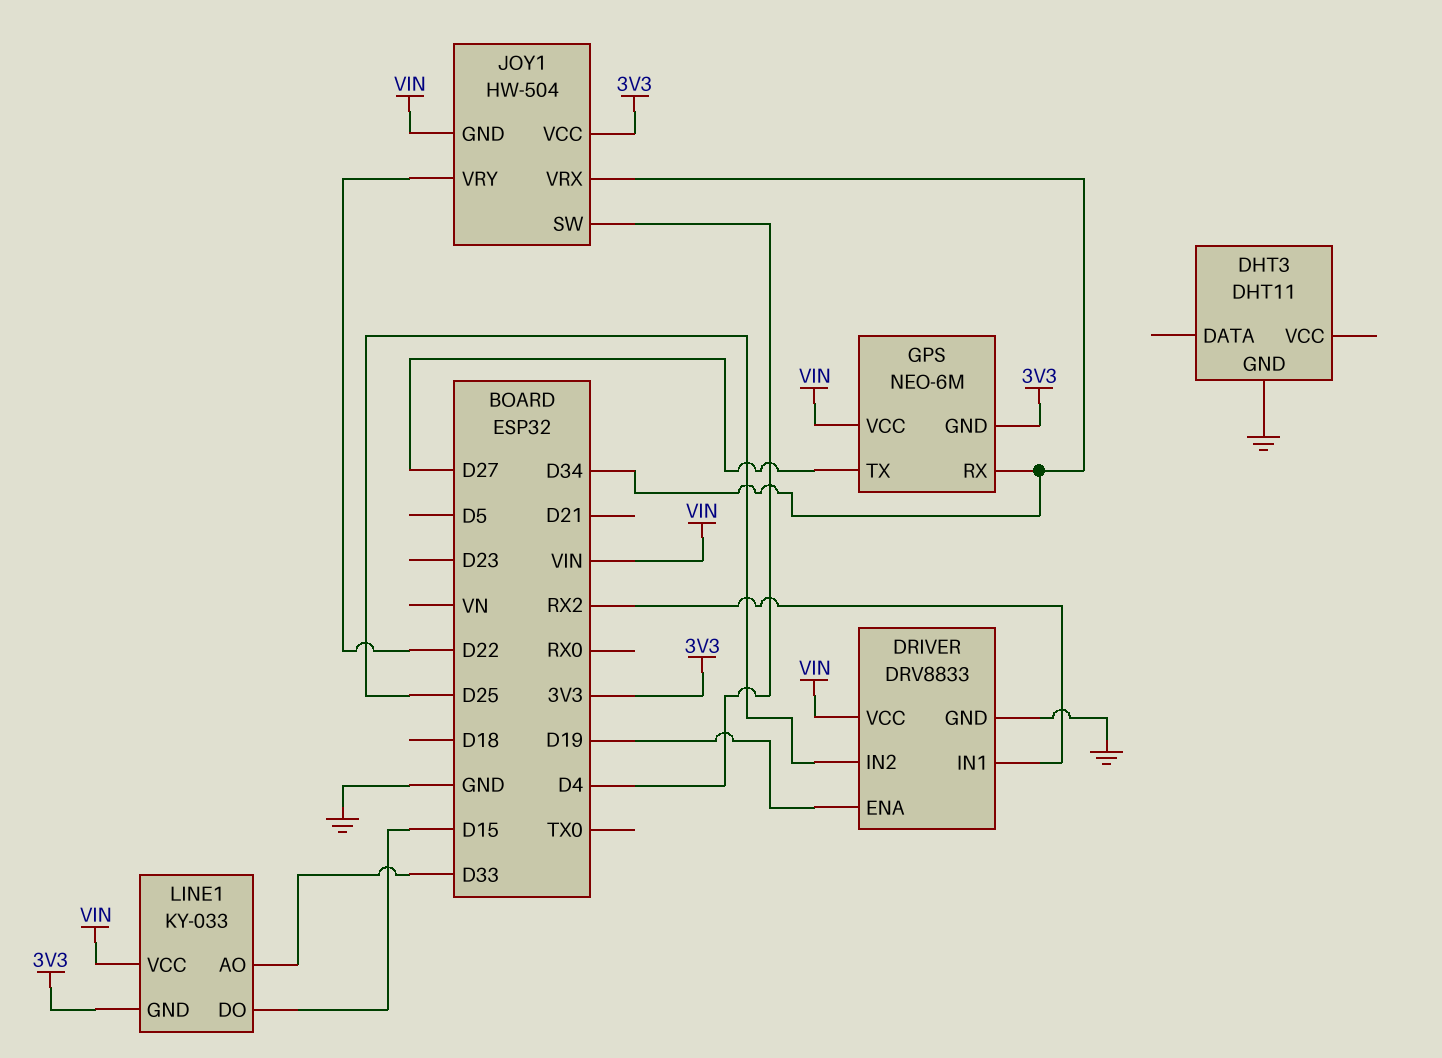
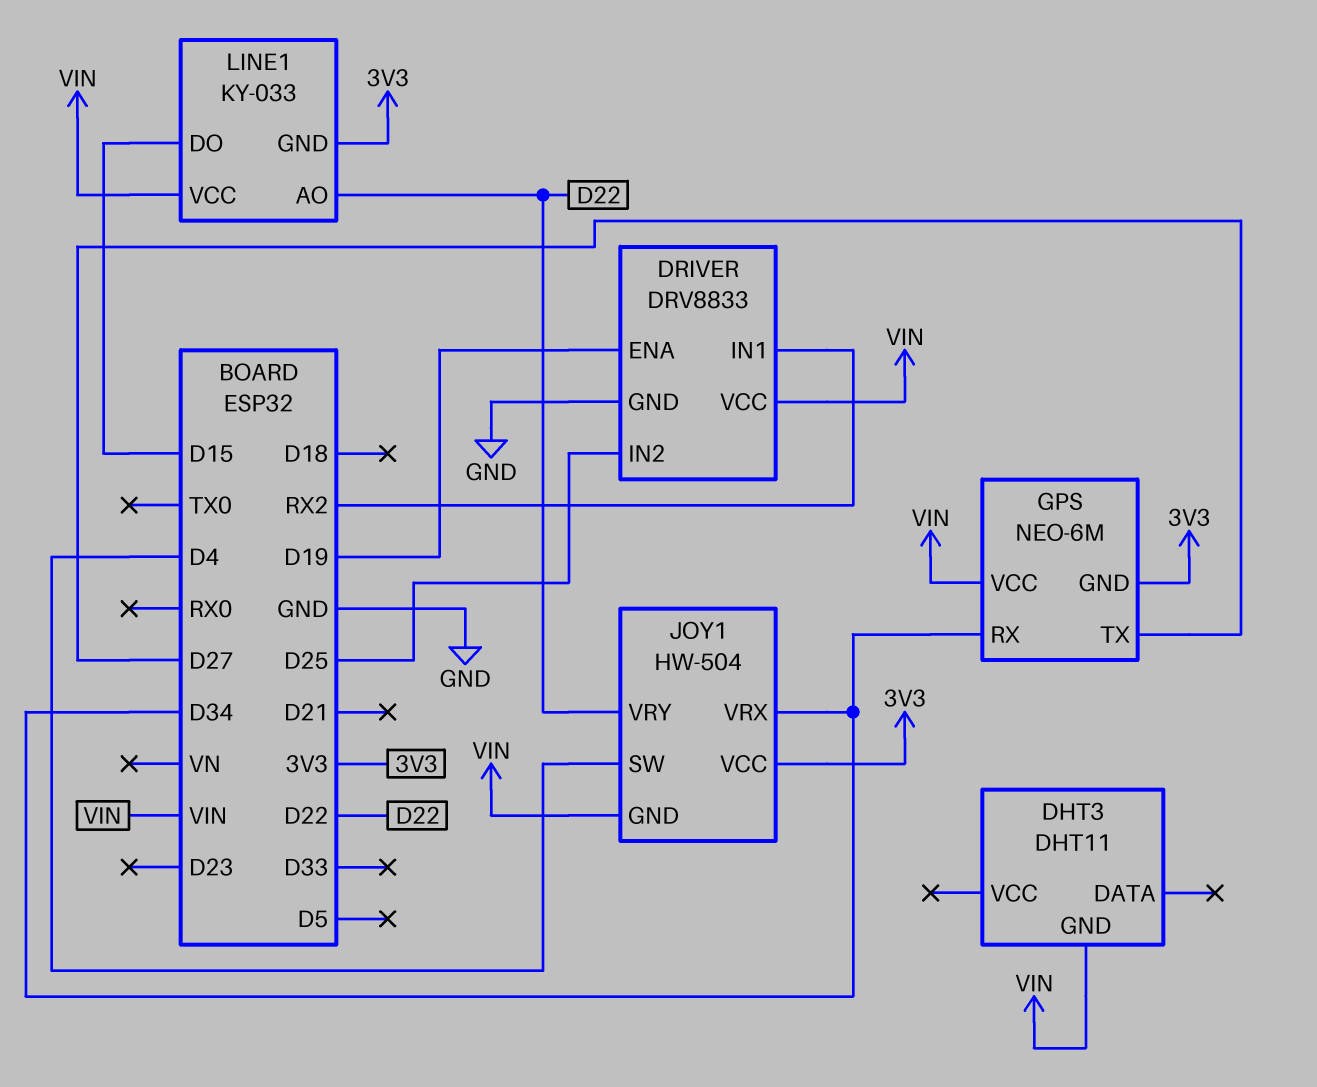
DHT3 pin GND: GND -> VIN
LINE1 pin AO: D33 -> D22

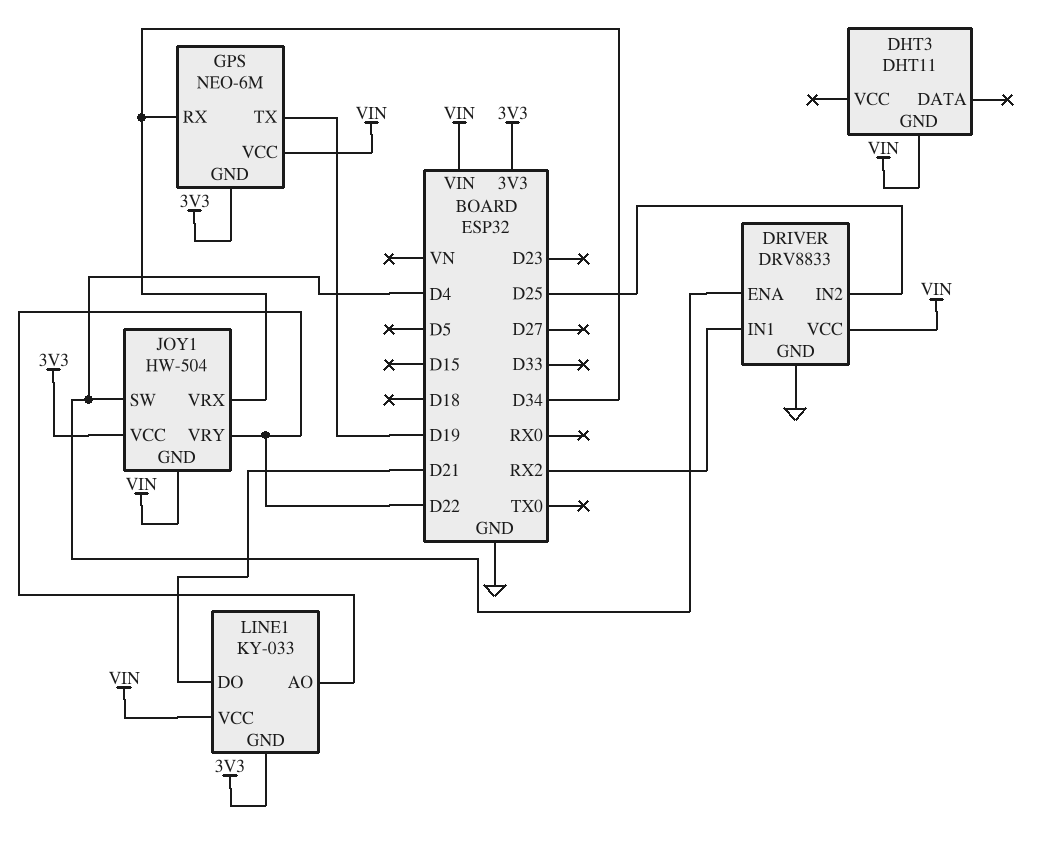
DRIVER pin ENA: D19 -> D4
GPS pin TX: D27 -> D19
LINE1 pin DO: D15 -> D21

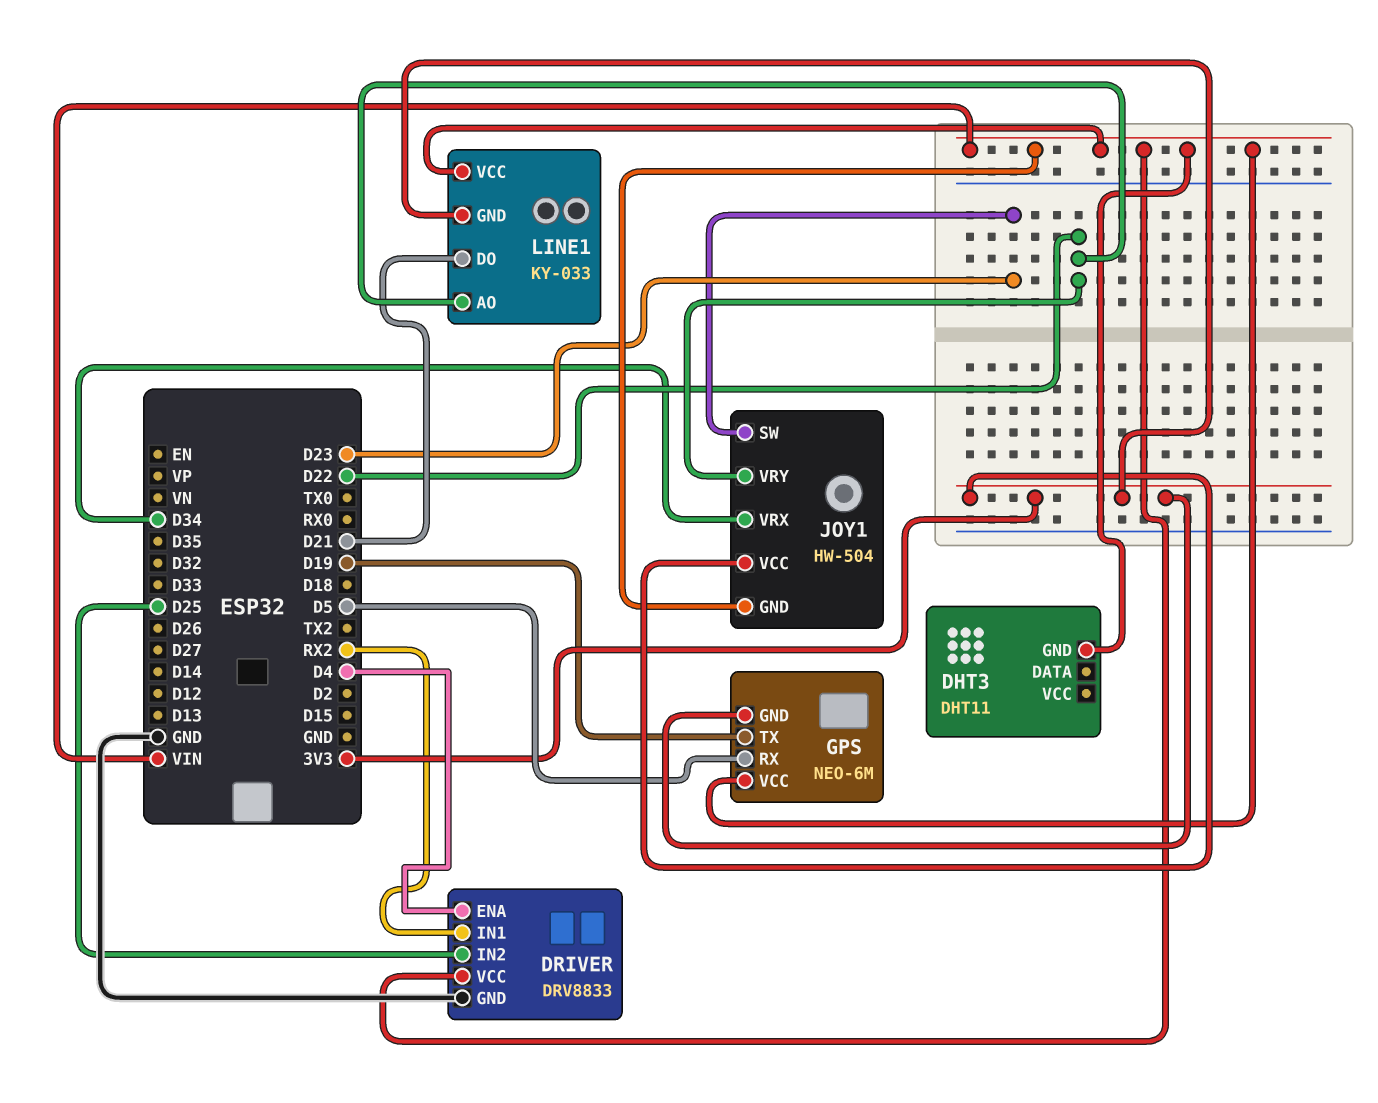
GPS pin RX: D34 -> D5
JOY1 pin SW: D4 -> D23

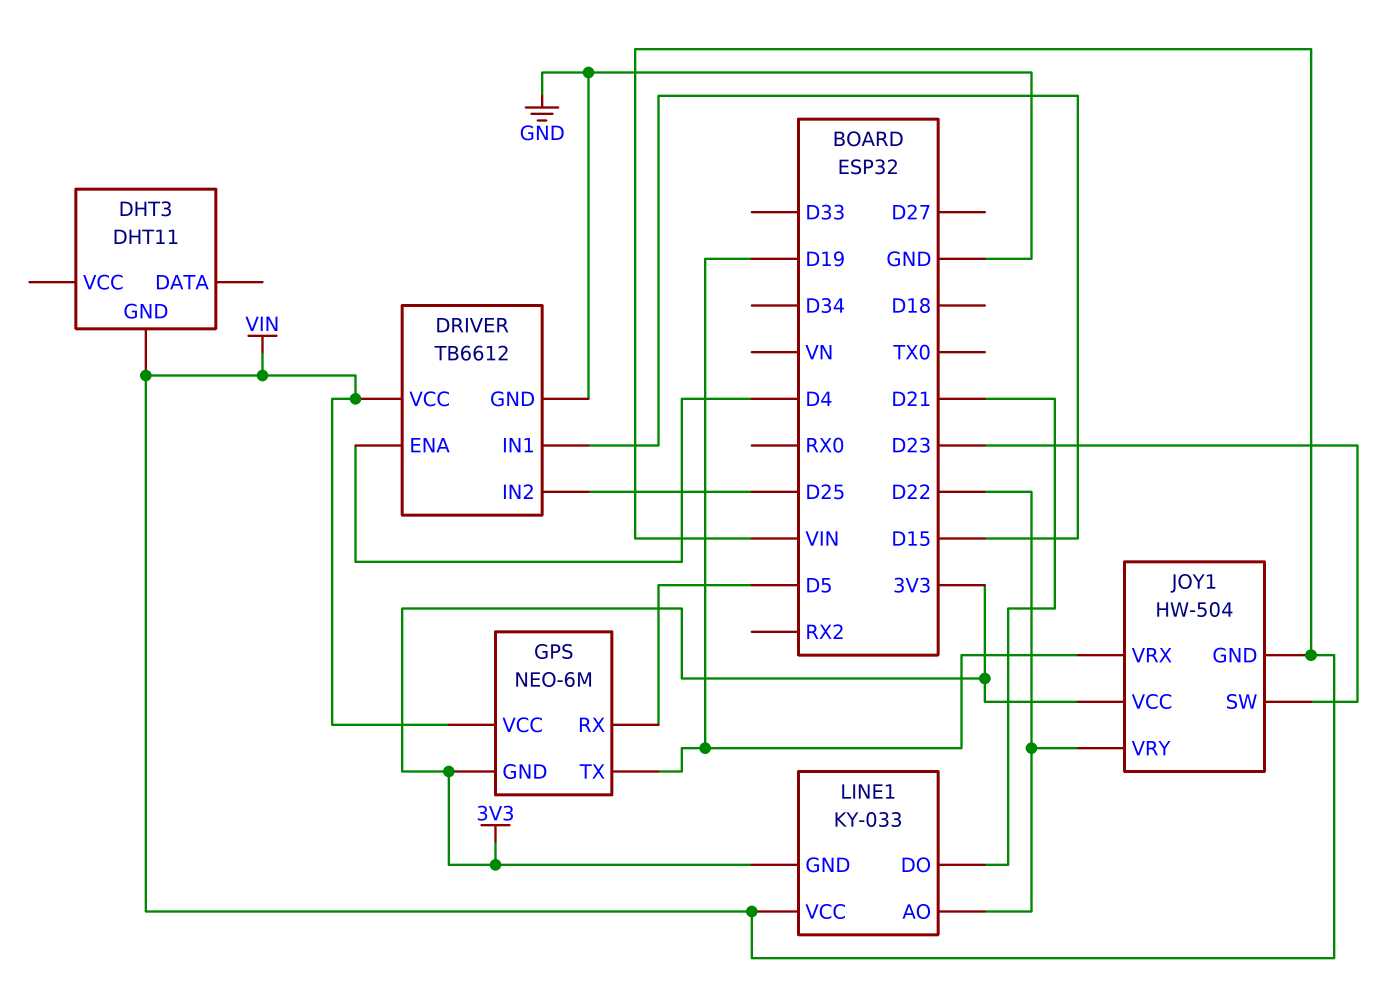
DRIVER: DRV8833 -> TB6612
DRIVER pin IN1: RX2 -> D15
JOY1 pin VRX: D34 -> D19

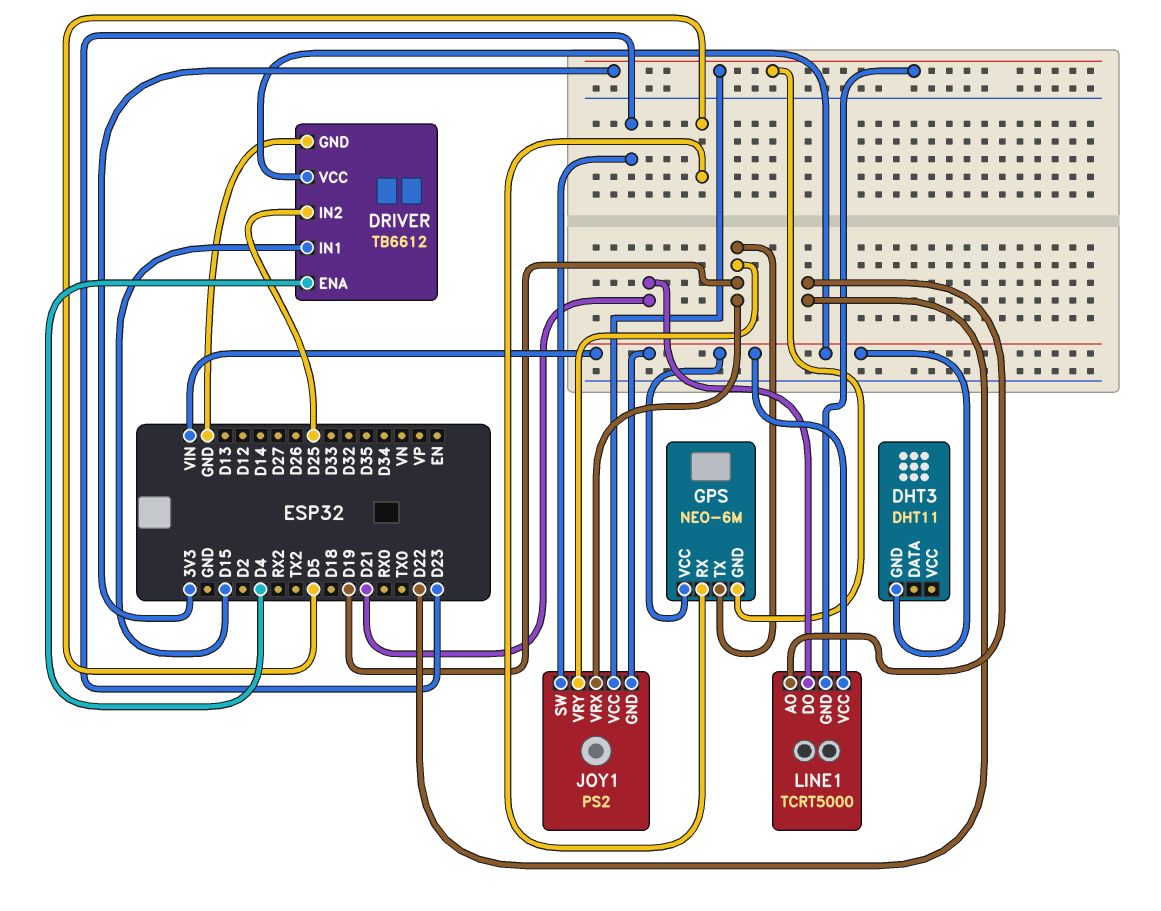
JOY1: HW-504 -> PS2
JOY1 pin VRY: D22 -> D19
LINE1: KY-033 -> TCRT5000

